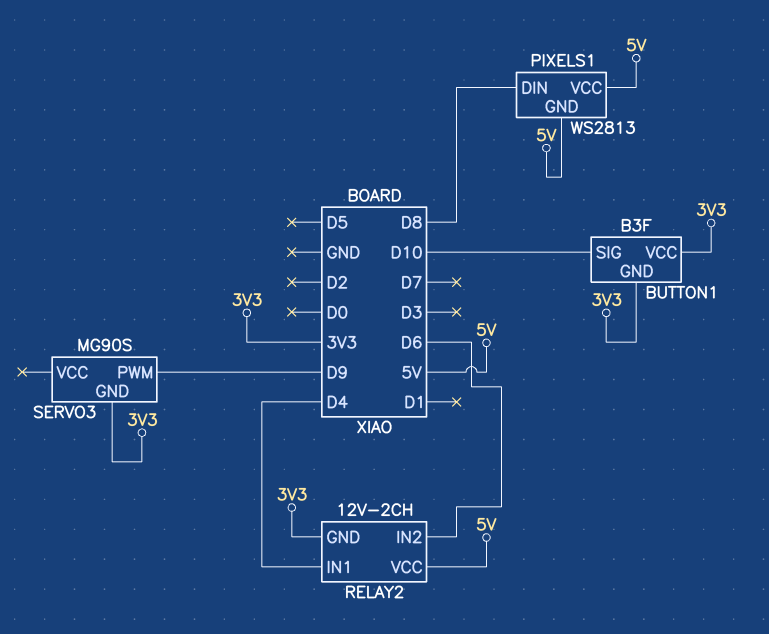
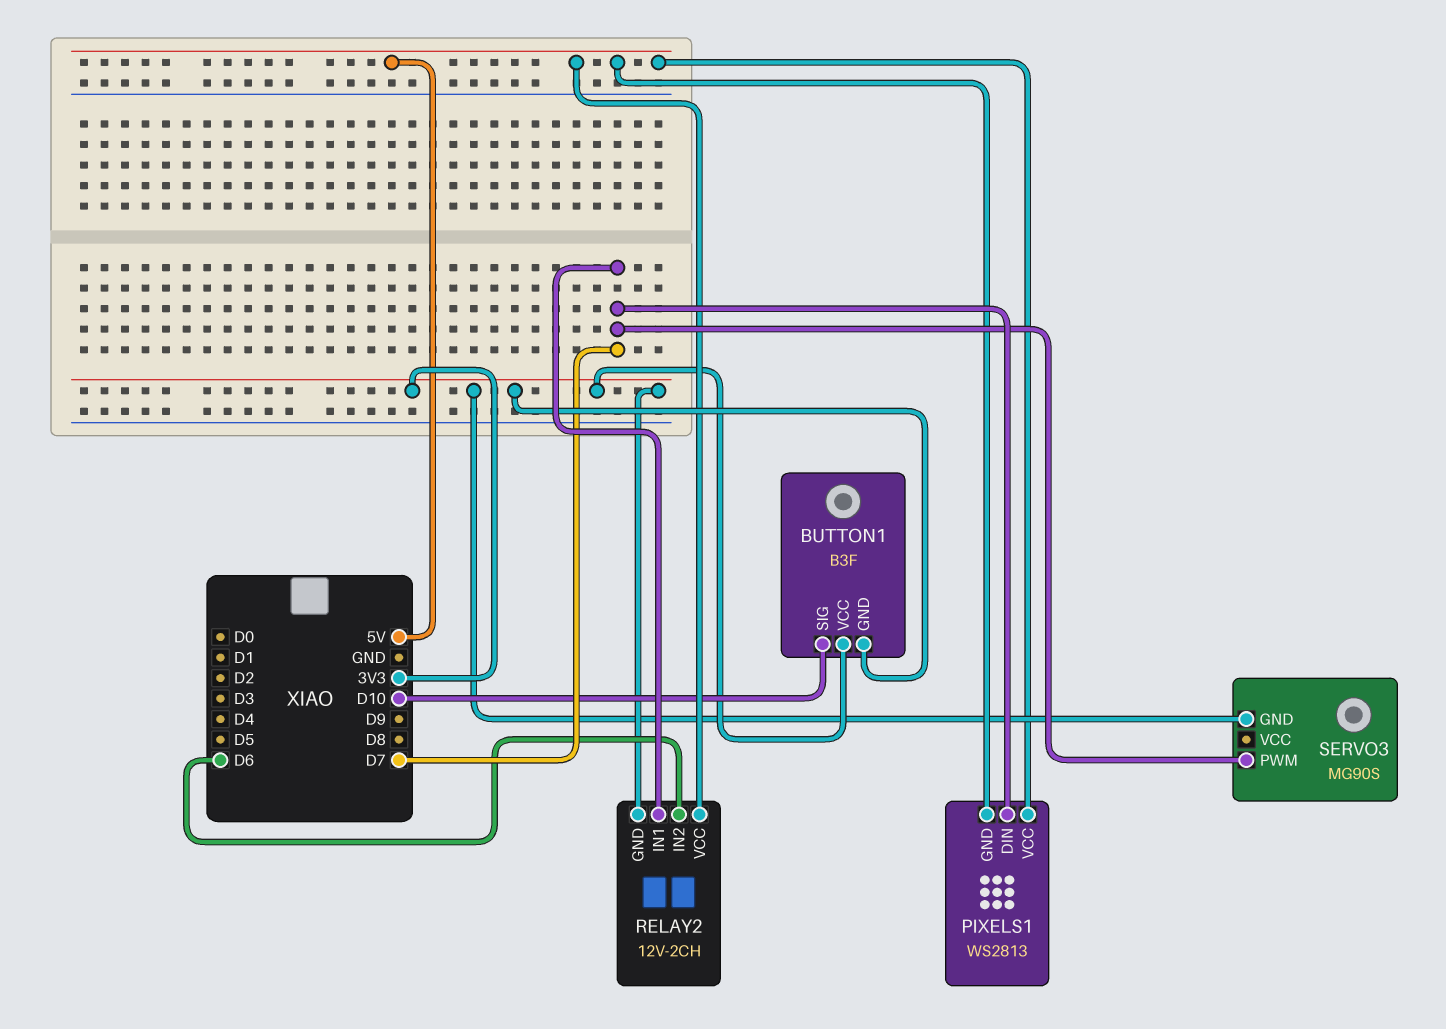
PIXELS1 pin DIN: D8 -> D7
RELAY2 pin IN1: D4 -> D7
SERVO3 pin PWM: D9 -> D7

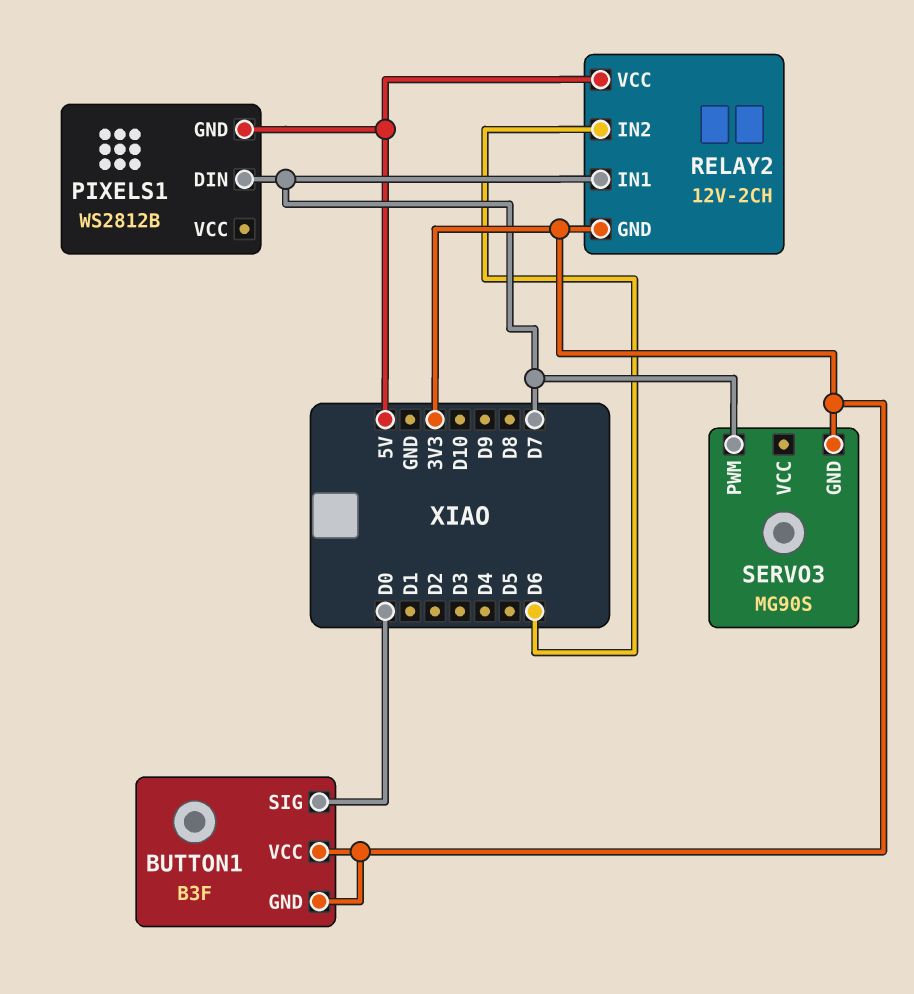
BUTTON1 pin SIG: D10 -> D0
PIXELS1: WS2813 -> WS2812B
PIXELS1 pin VCC: 5V -> none

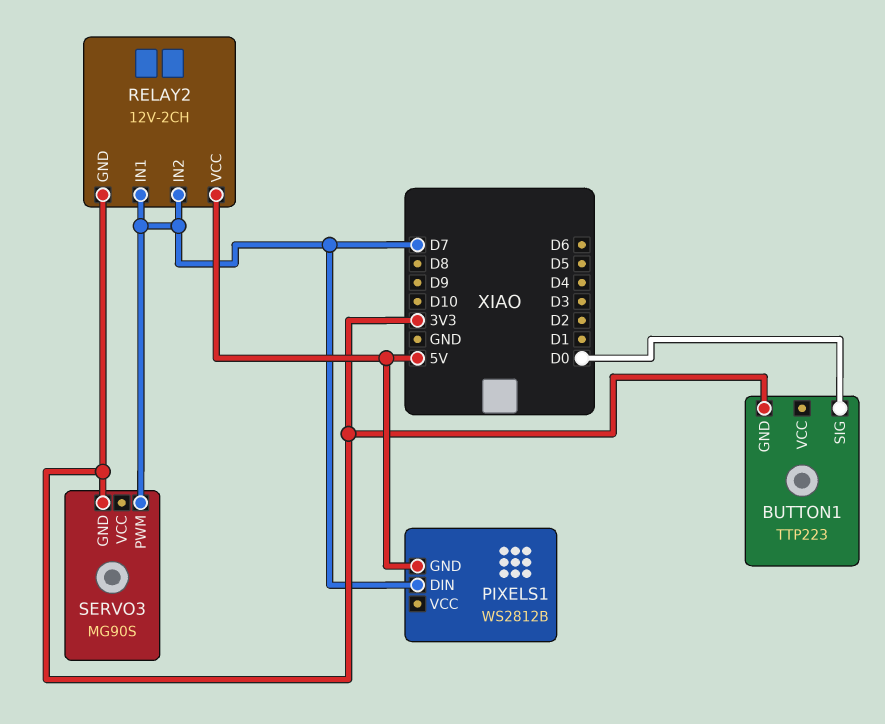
BUTTON1: B3F -> TTP223
BUTTON1 pin VCC: 3V3 -> none
RELAY2 pin IN2: D6 -> D7

